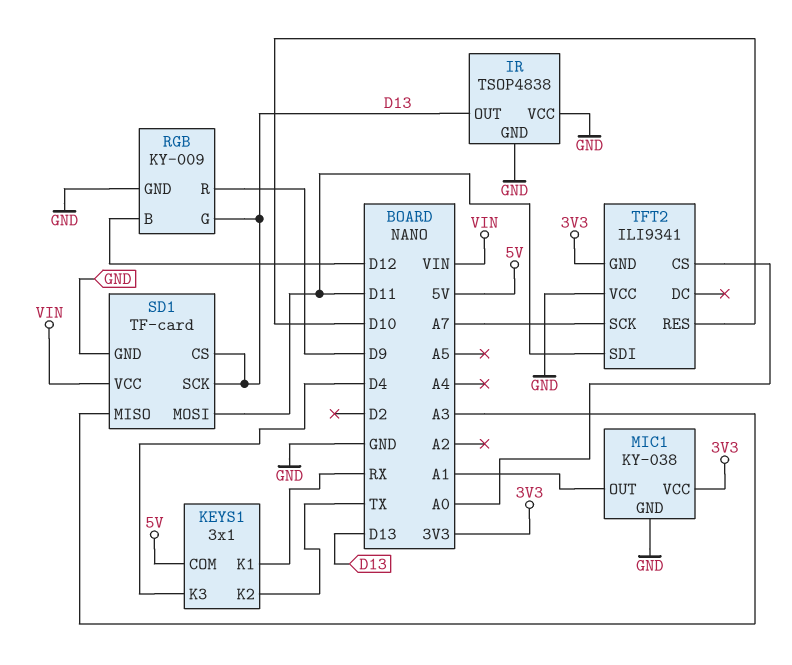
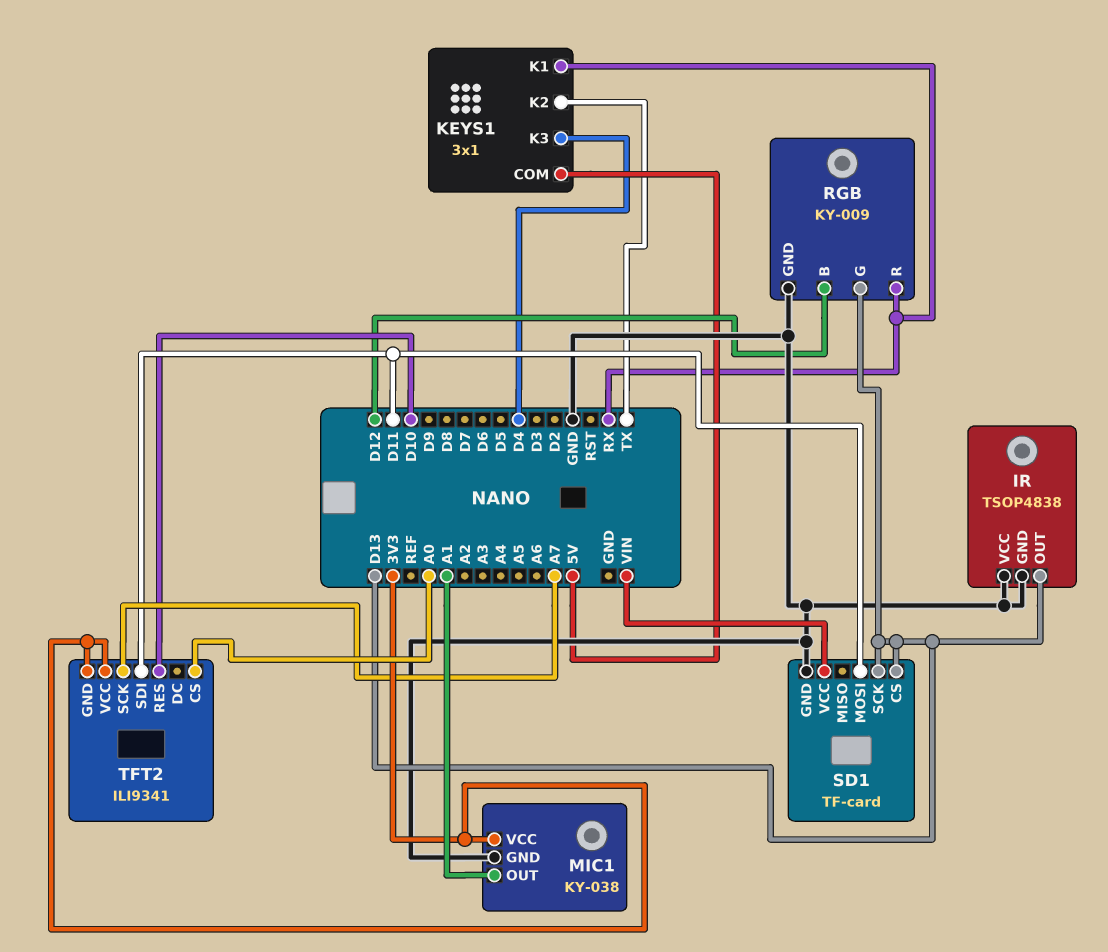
RGB pin R: D9 -> RX
SD1 pin MISO: A3 -> none
TFT2 pin VCC: GND -> 3V3

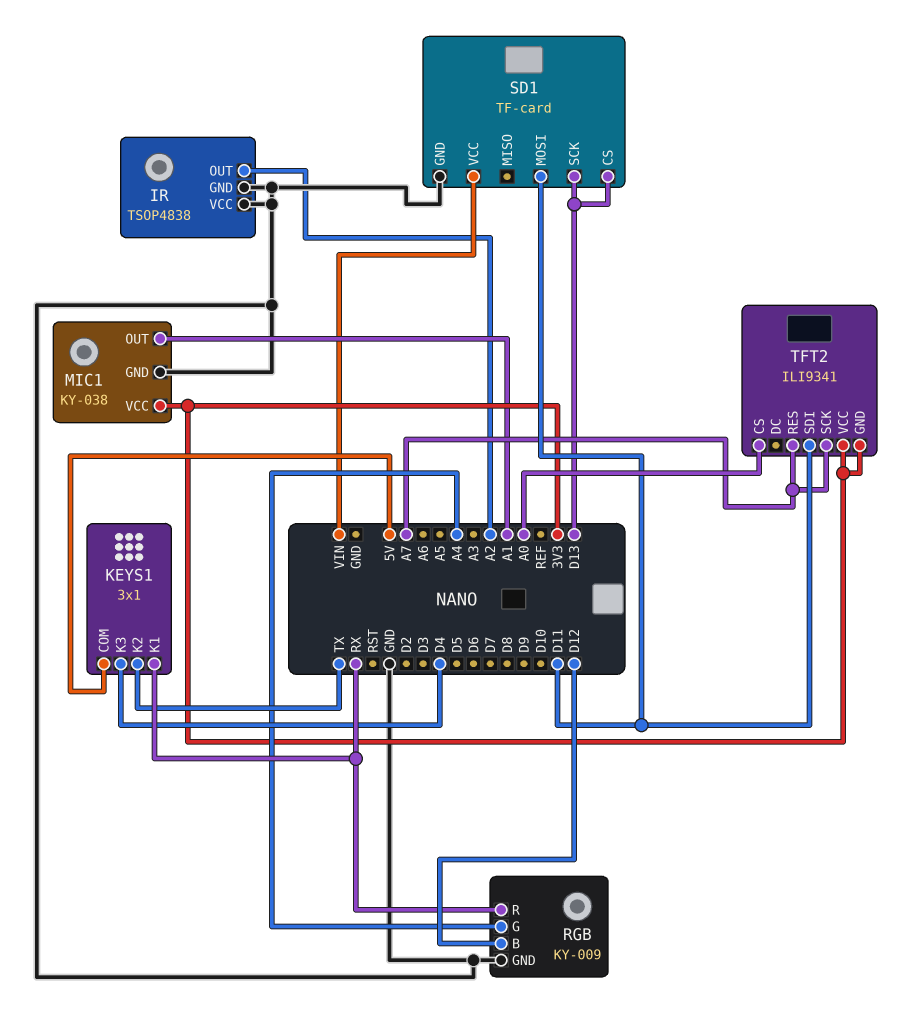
IR pin OUT: D13 -> A2
RGB pin G: D13 -> A4
TFT2 pin RES: D10 -> A7

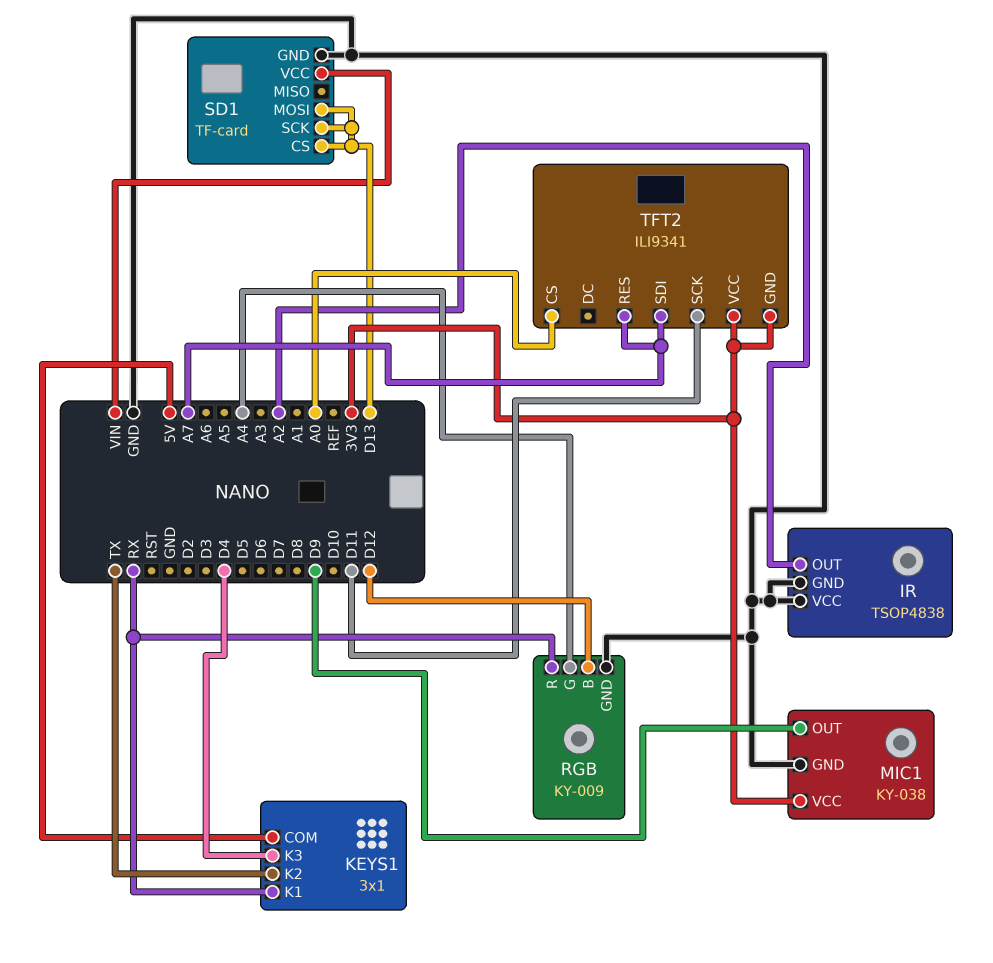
MIC1 pin OUT: A1 -> D9
SD1 pin MOSI: D11 -> D13
TFT2 pin SCK: A7 -> D11
TFT2 pin SDI: D11 -> A7

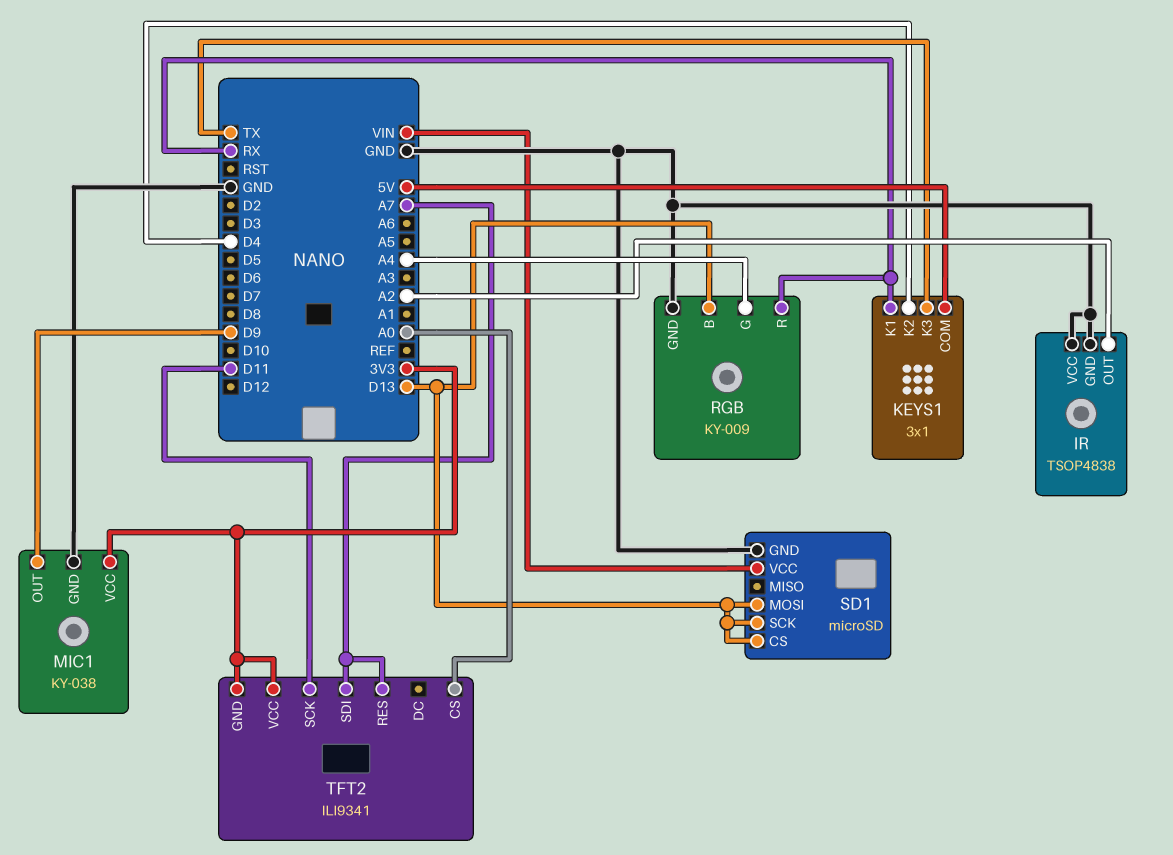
KEYS1 pin K2: TX -> D4
KEYS1 pin K3: D4 -> TX
RGB pin B: D12 -> D13
SD1: TF-card -> microSD

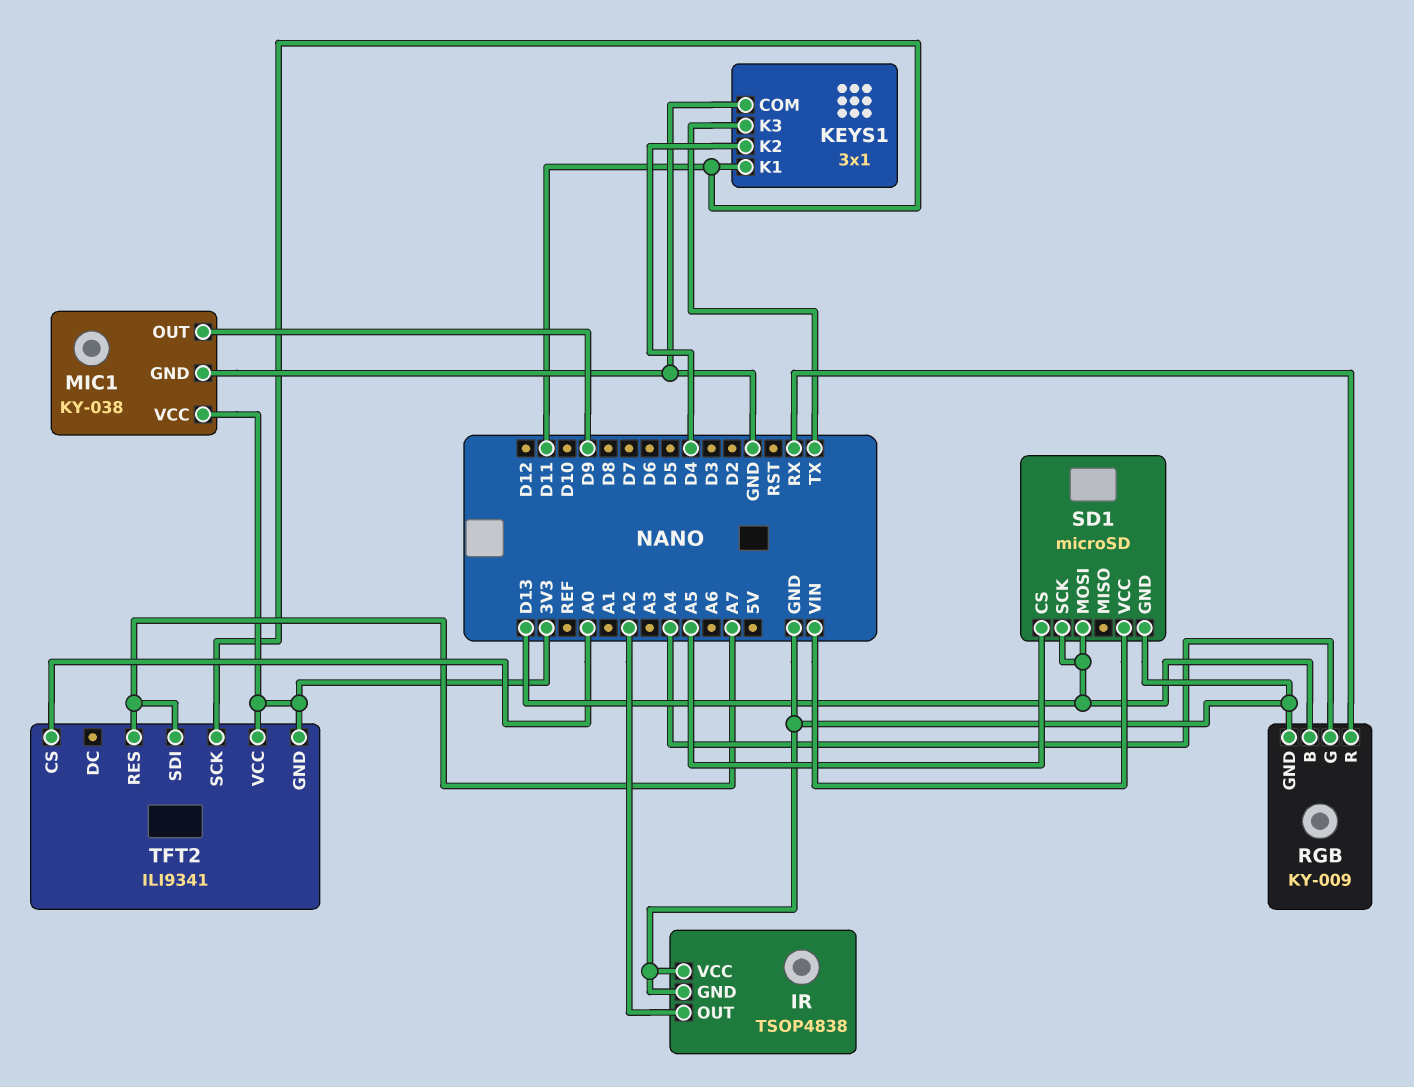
KEYS1 pin COM: 5V -> GND
KEYS1 pin K1: RX -> D11
SD1 pin CS: D13 -> A5

